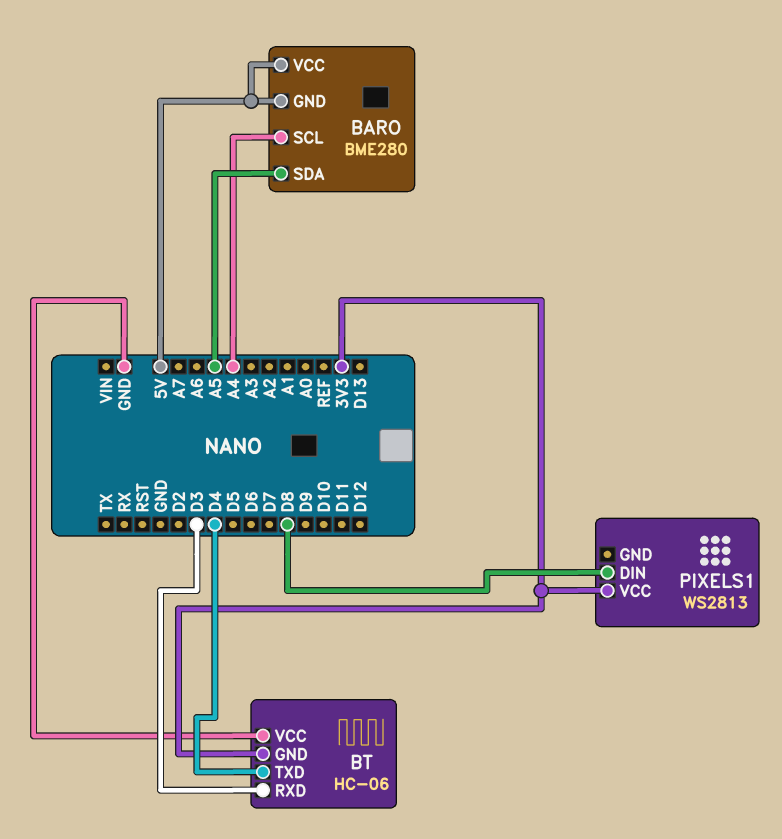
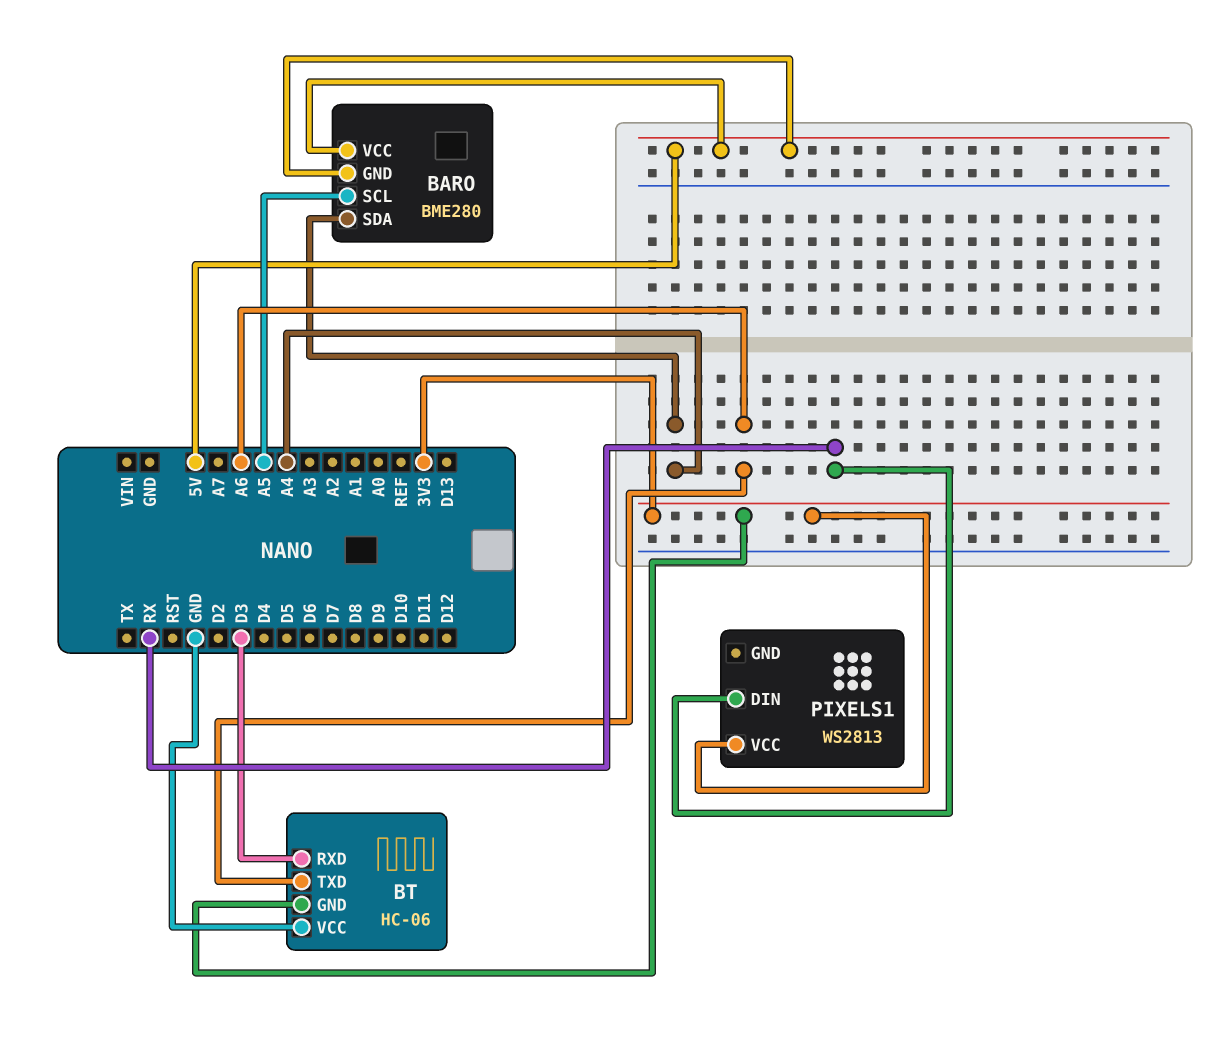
BARO pin SCL: A4 -> A5
BARO pin SDA: A5 -> A4
BT pin TXD: D4 -> A6
PIXELS1 pin DIN: D8 -> RX

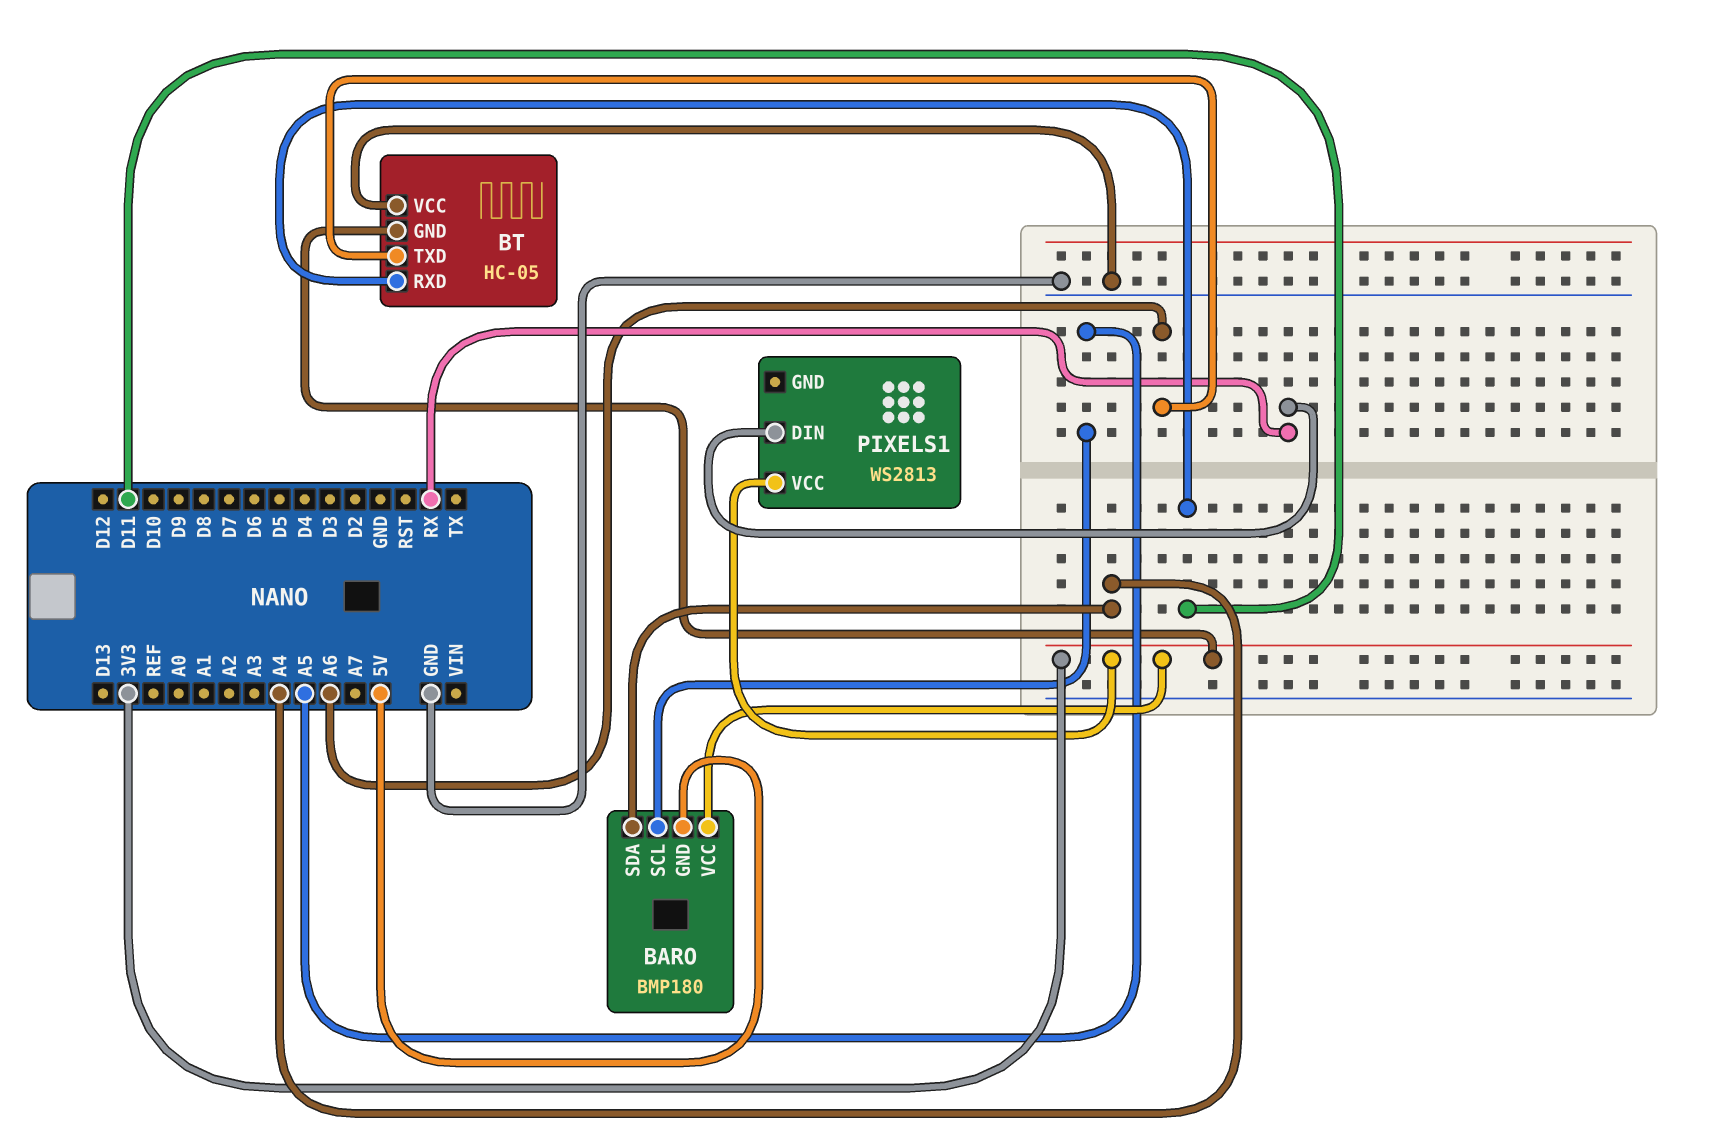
BARO: BME280 -> BMP180
BARO pin VCC: 5V -> 3V3
BT: HC-06 -> HC-05
BT pin RXD: D3 -> D11

